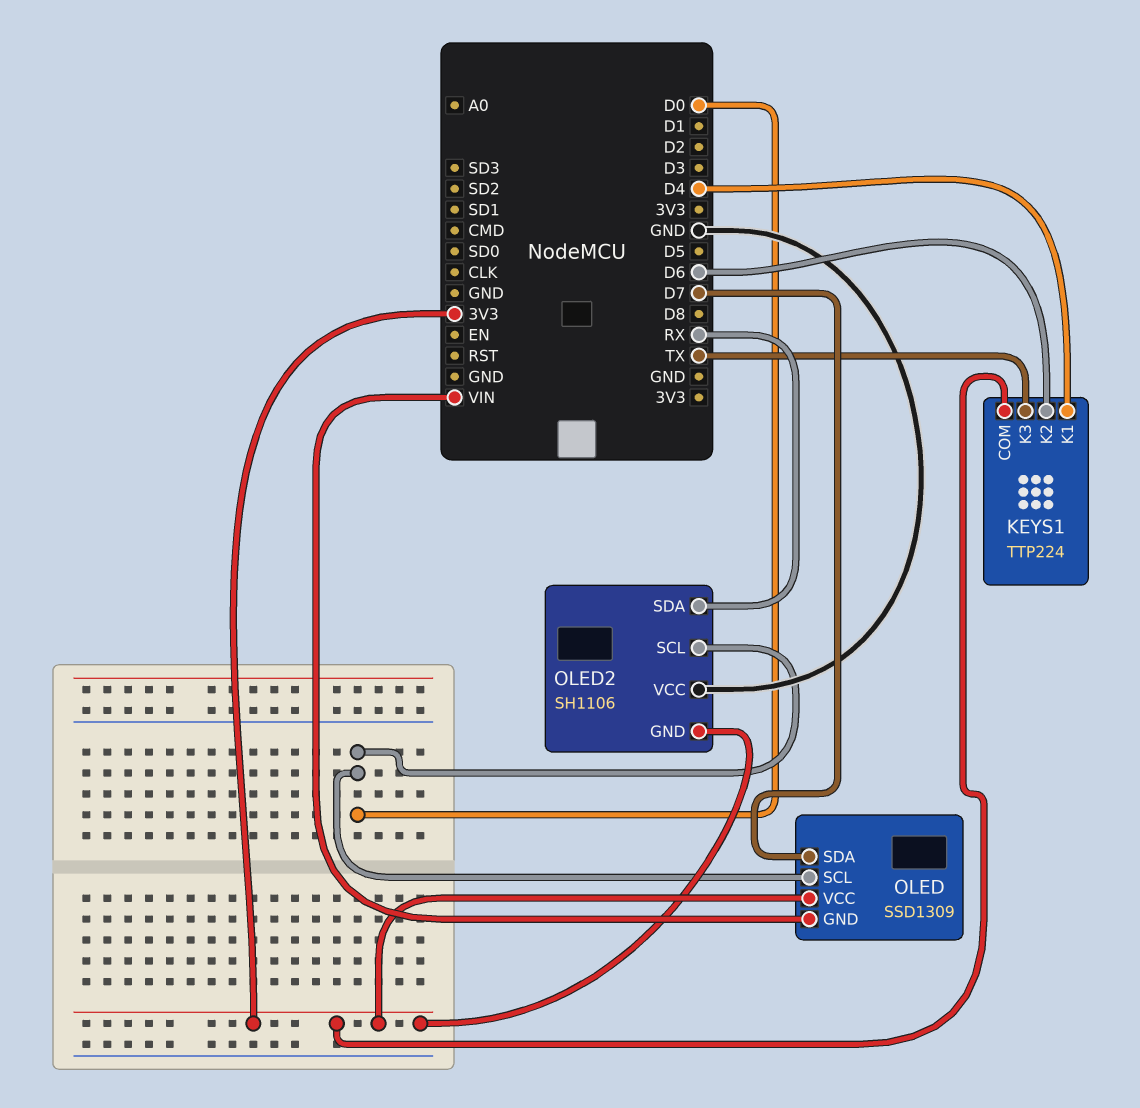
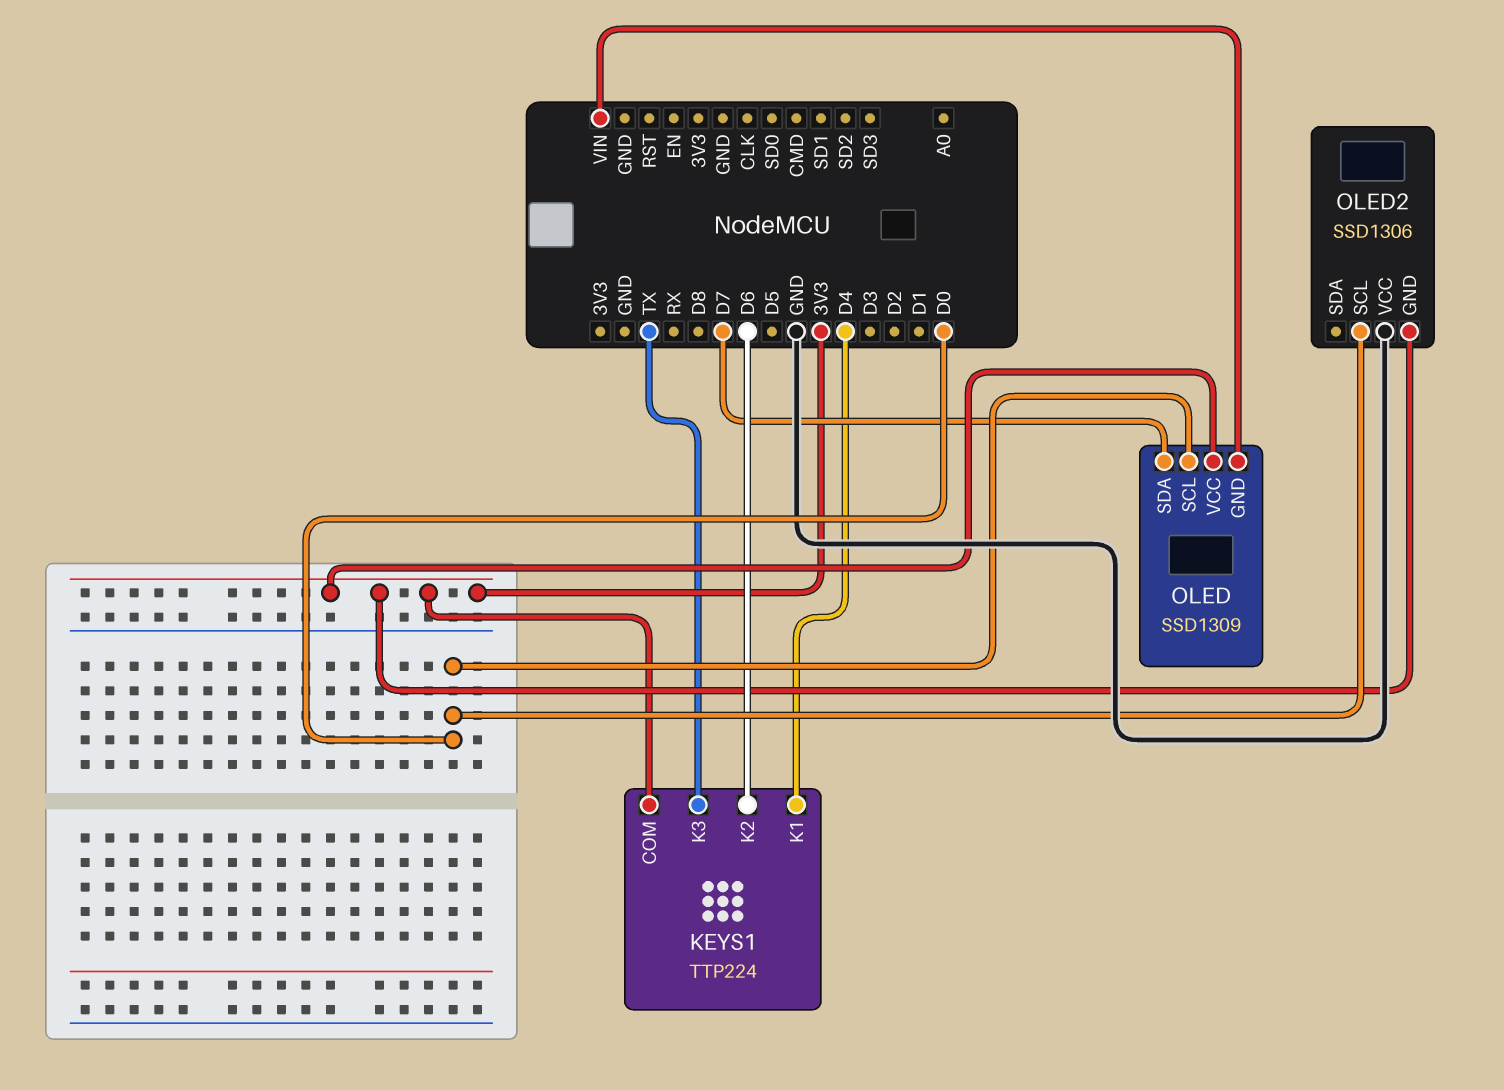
OLED2: SH1106 -> SSD1306
OLED2 pin SDA: RX -> none

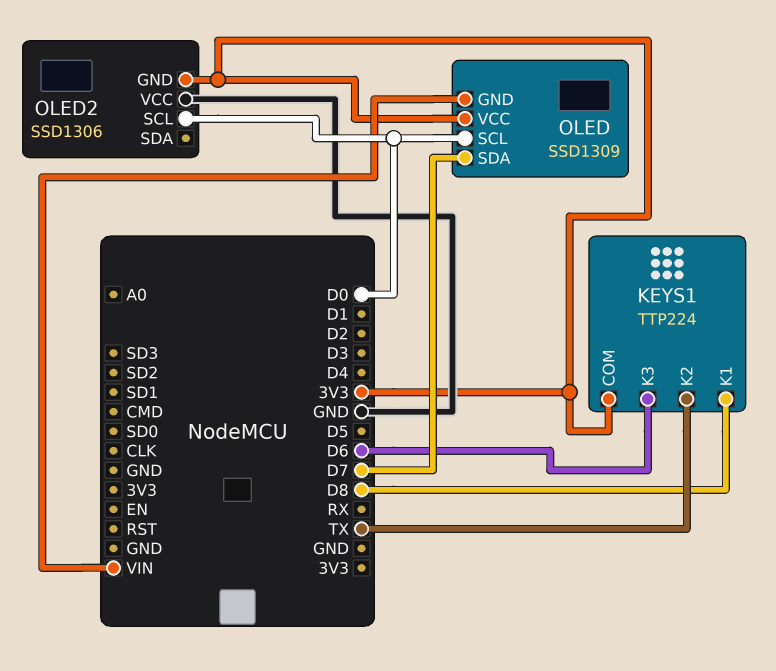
KEYS1 pin K1: D4 -> D8
KEYS1 pin K2: D6 -> TX
KEYS1 pin K3: TX -> D6

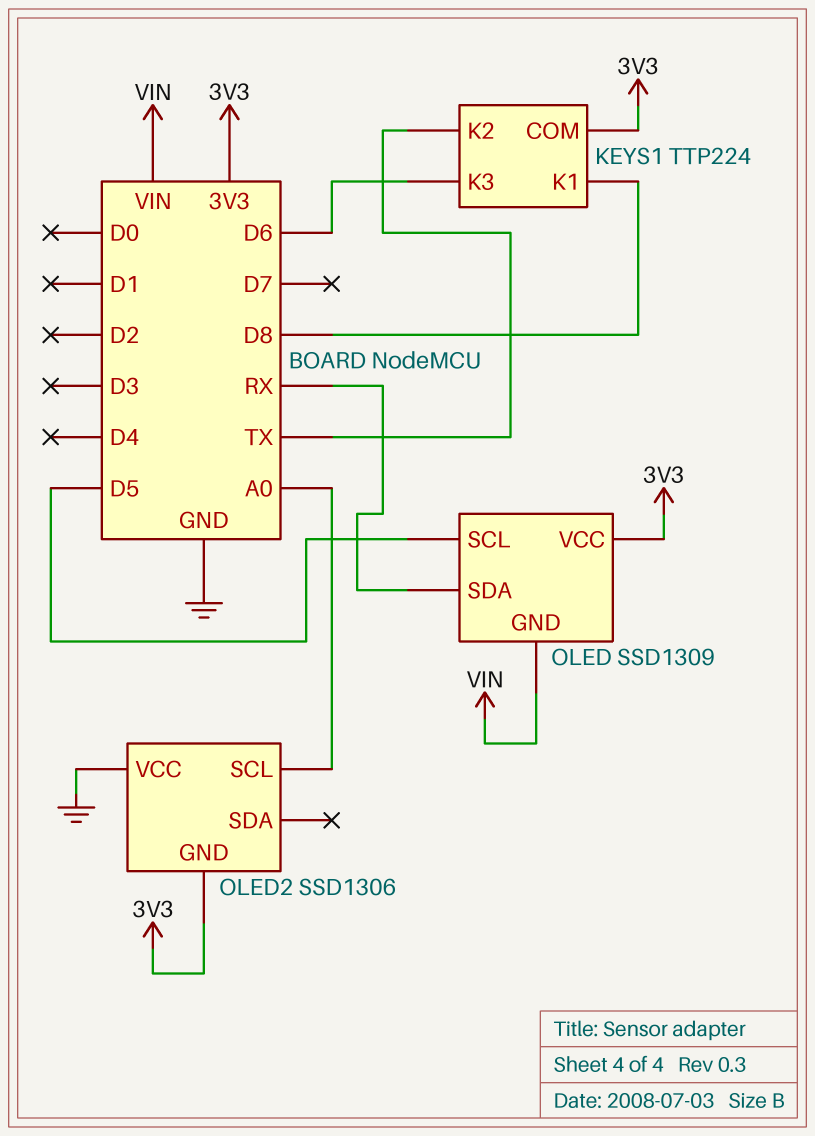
OLED pin SCL: D0 -> D5
OLED pin SDA: D7 -> RX
OLED2 pin SCL: D0 -> A0

